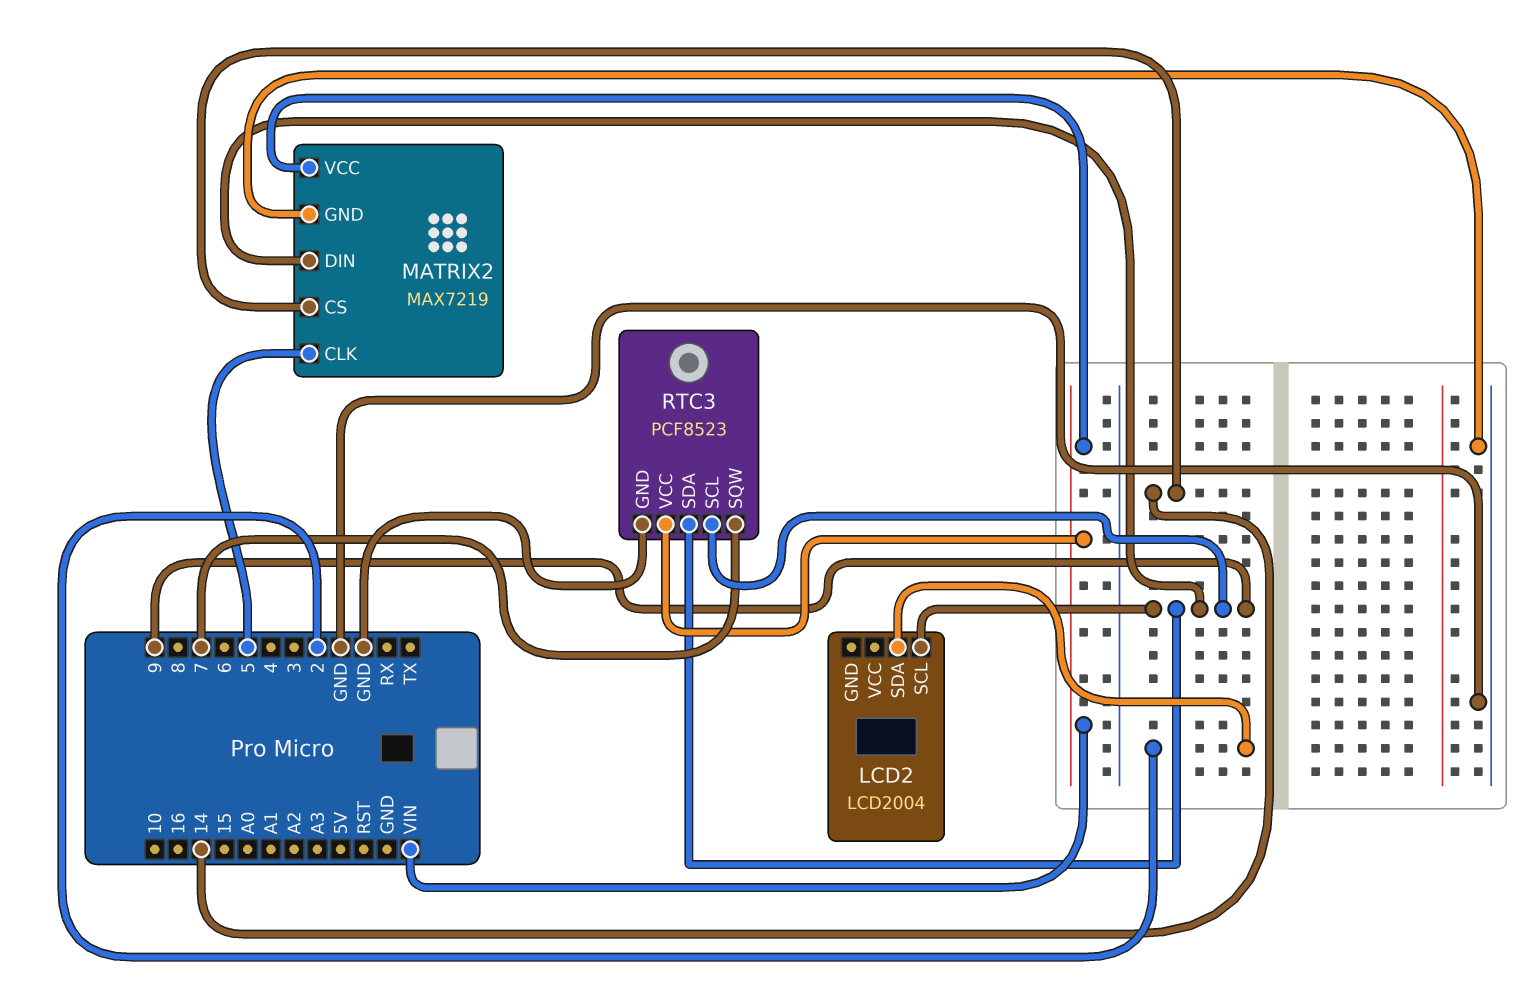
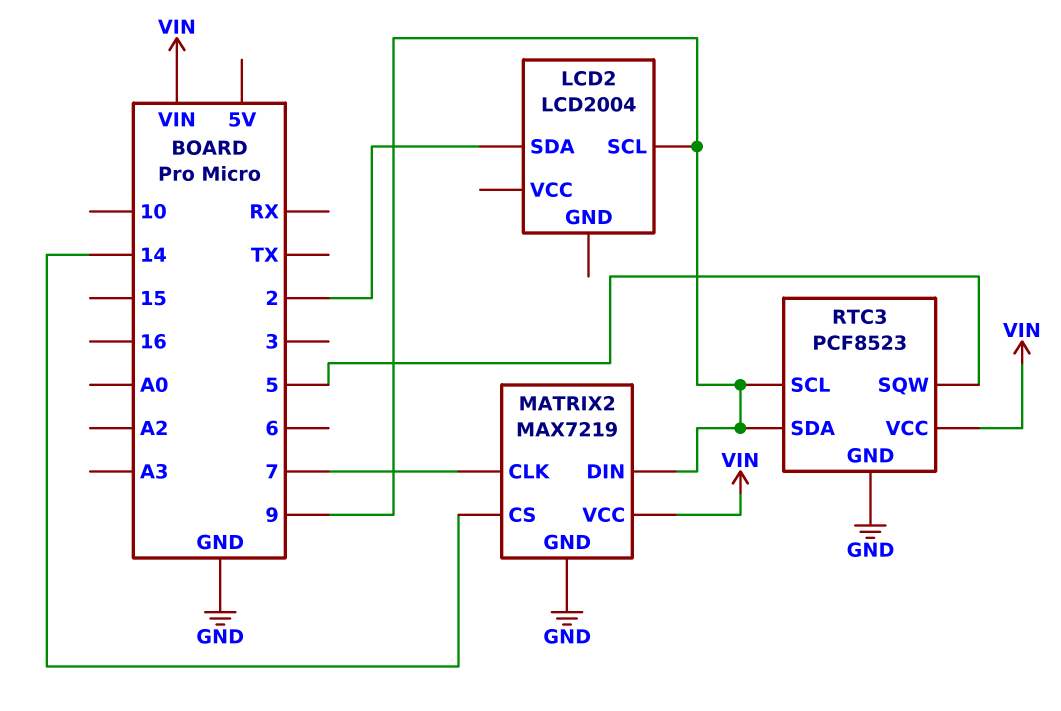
MATRIX2 pin CLK: 5 -> 7
RTC3 pin SQW: 7 -> 5

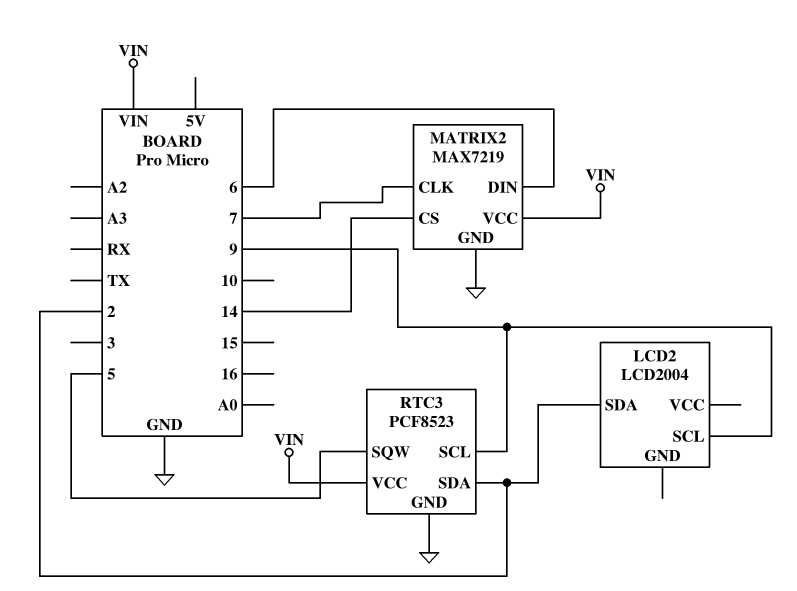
MATRIX2 pin DIN: 9 -> 6
RTC3 pin SDA: 9 -> 2

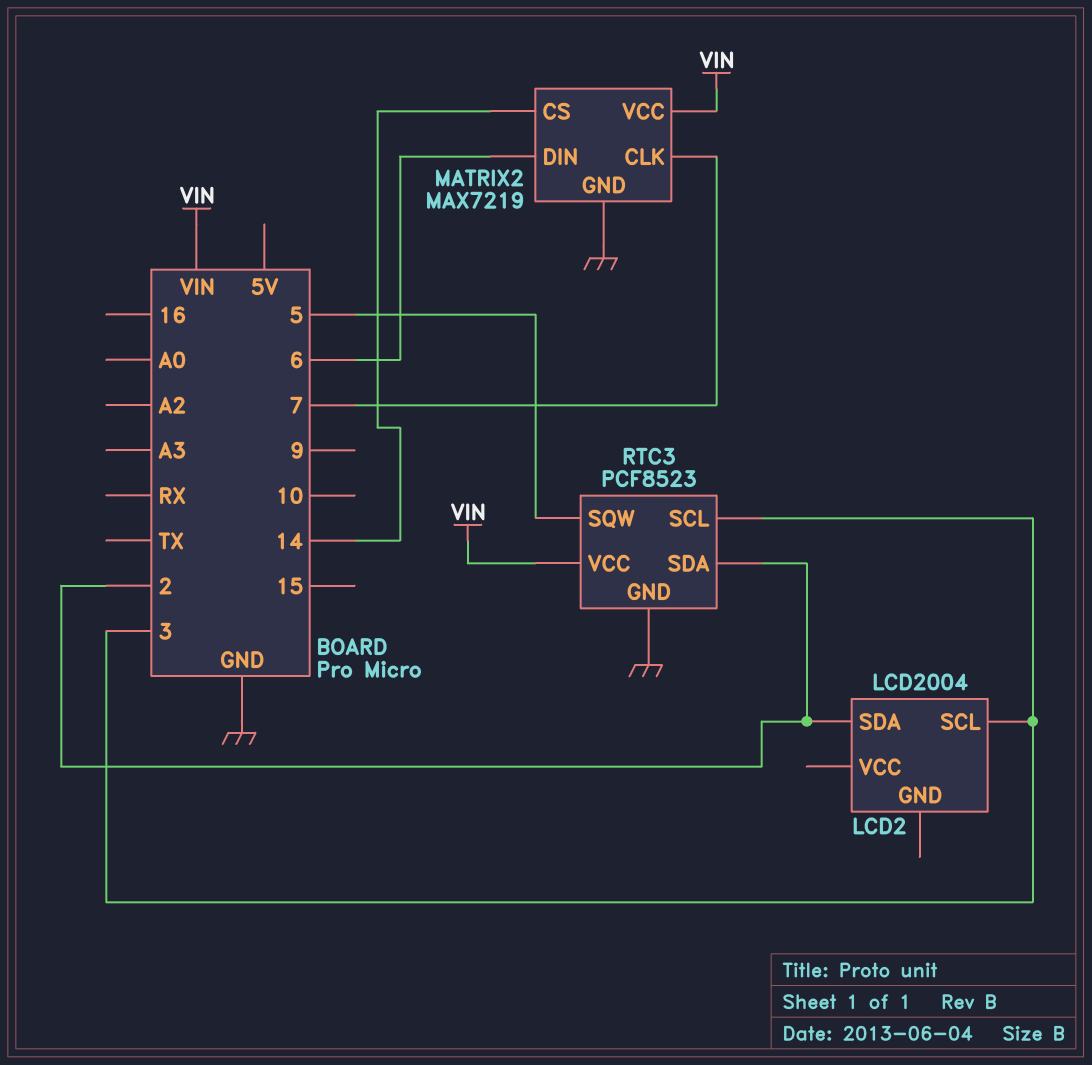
LCD2 pin SCL: 9 -> 3
RTC3 pin SCL: 9 -> 3

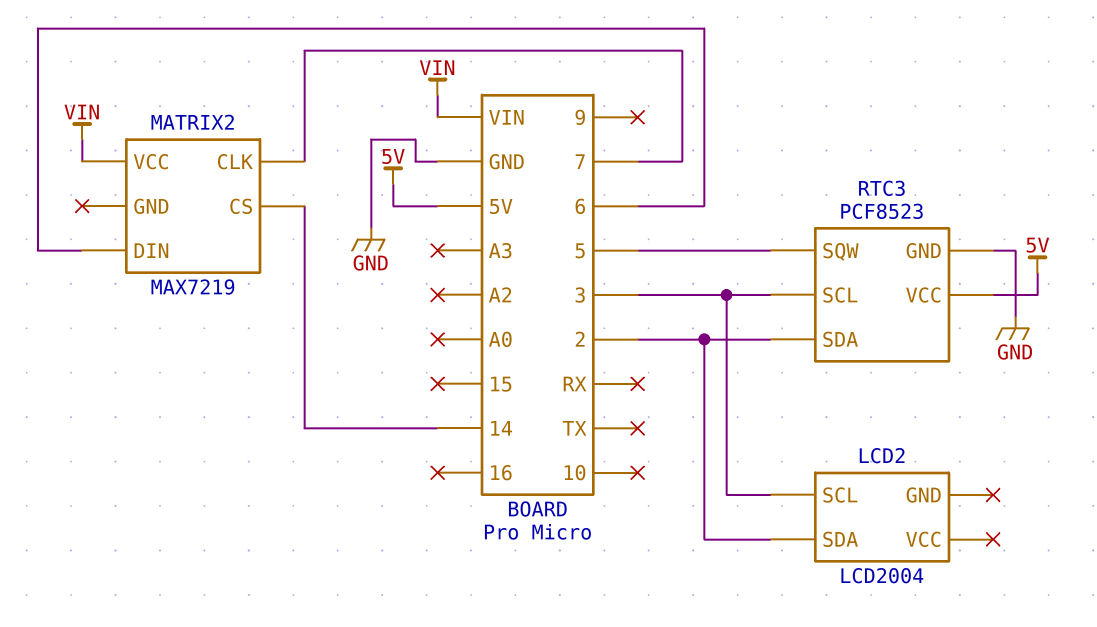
MATRIX2 pin GND: GND -> none
RTC3 pin VCC: VIN -> 5V

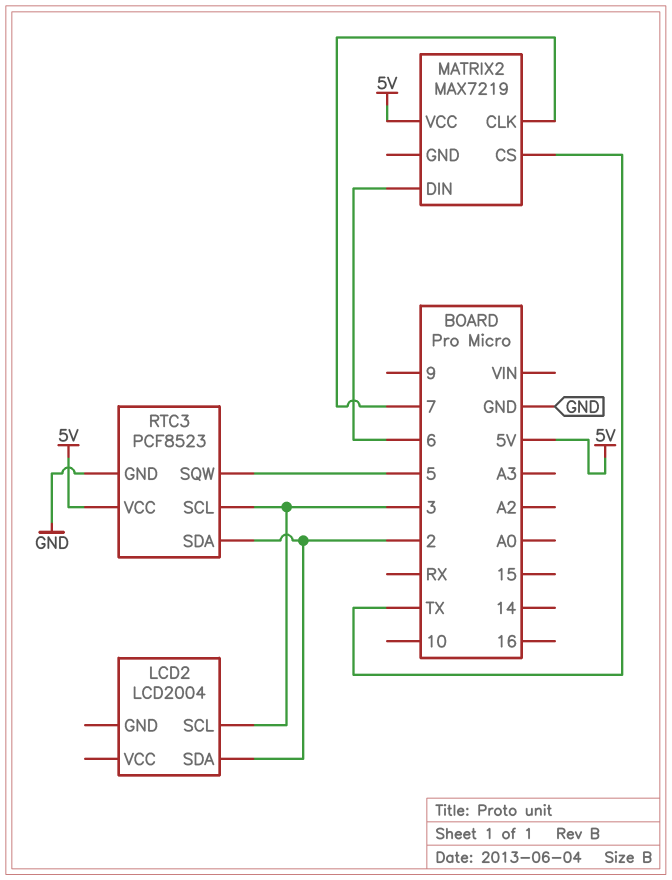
MATRIX2 pin CS: 14 -> TX
MATRIX2 pin VCC: VIN -> 5V

